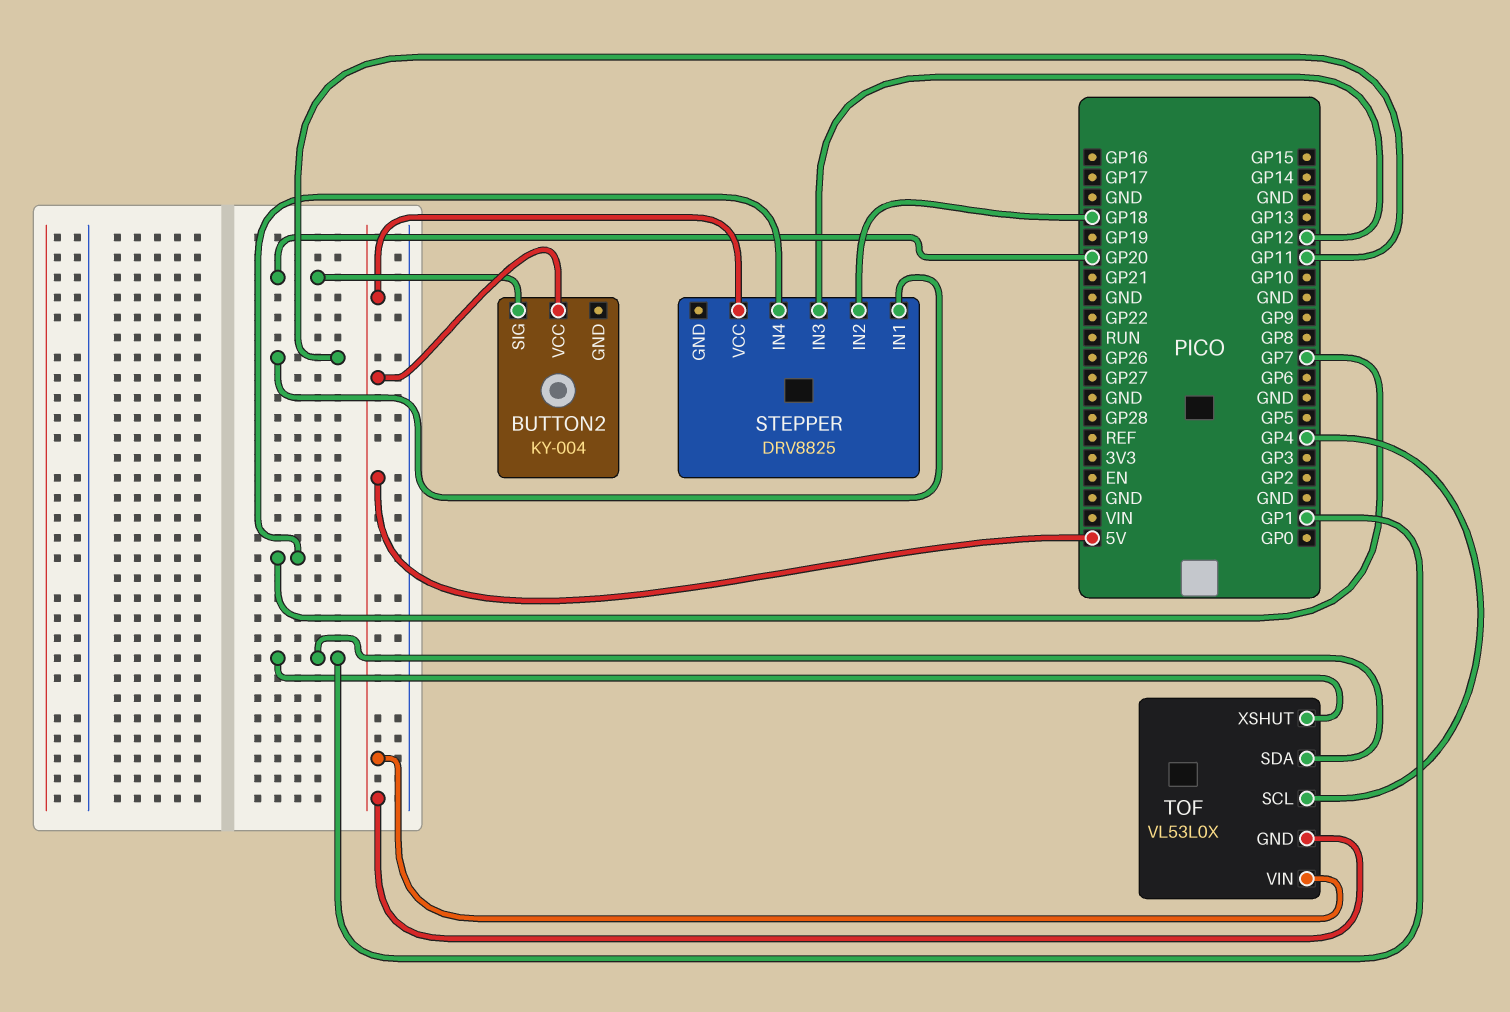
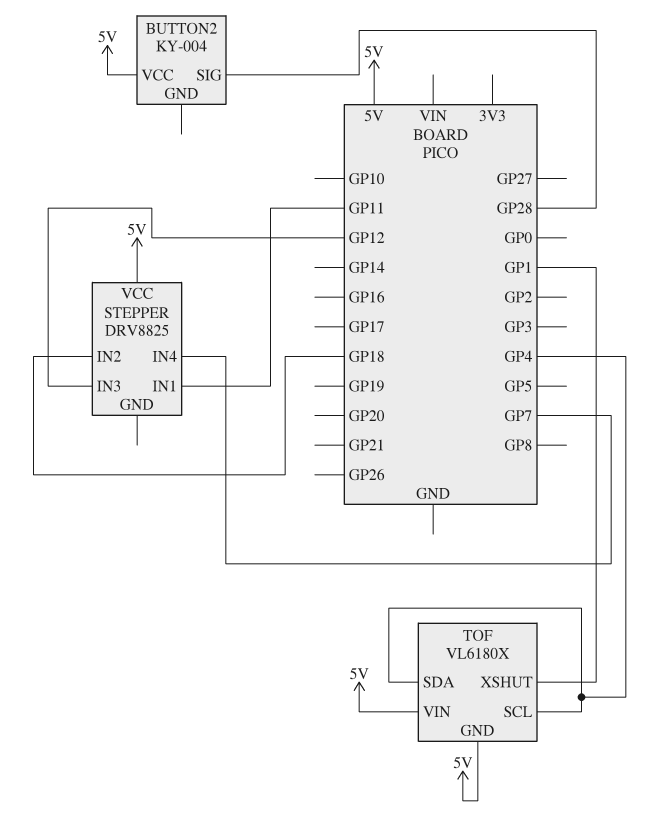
BUTTON2 pin SIG: GP20 -> GP28
TOF: VL53L0X -> VL6180X
TOF pin SDA: GP1 -> GP4

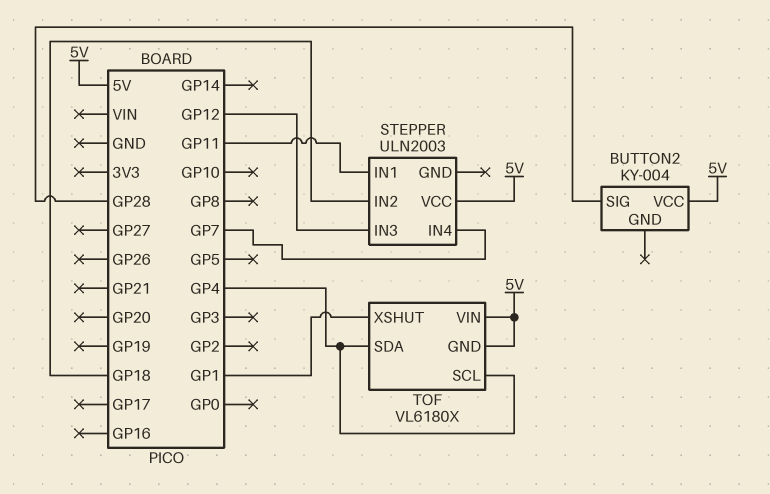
STEPPER: DRV8825 -> ULN2003

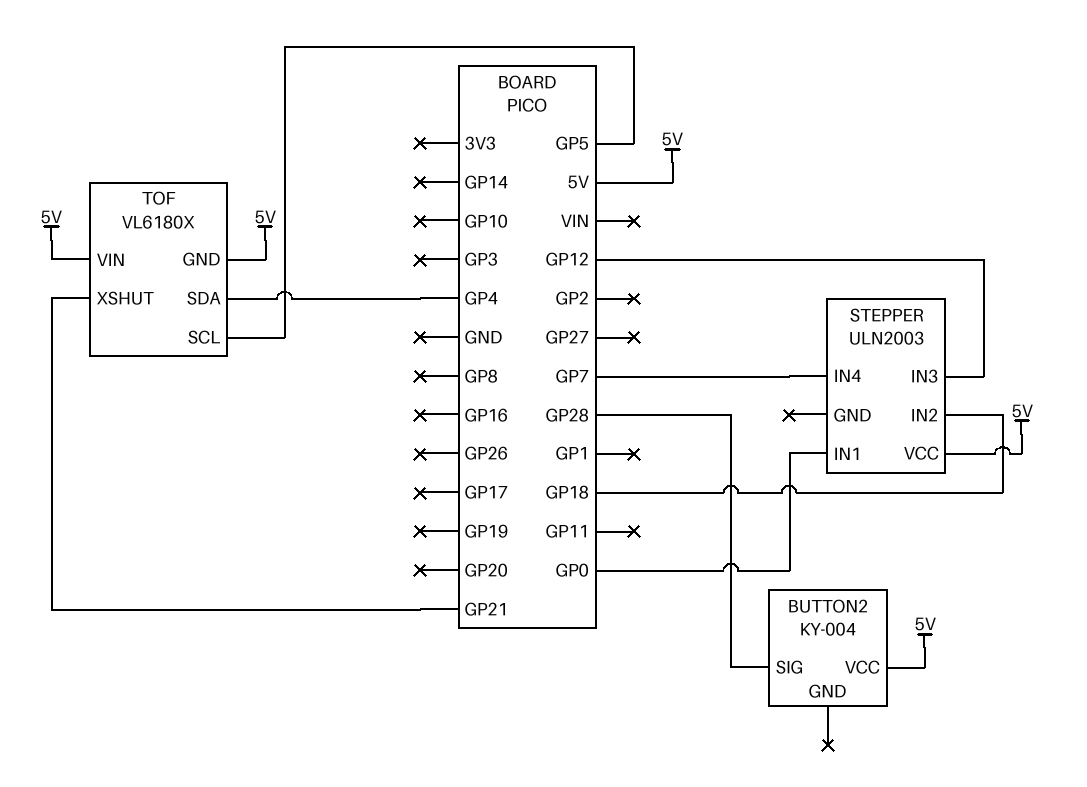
STEPPER pin IN1: GP11 -> GP0
TOF pin SCL: GP4 -> GP5
TOF pin XSHUT: GP1 -> GP21

